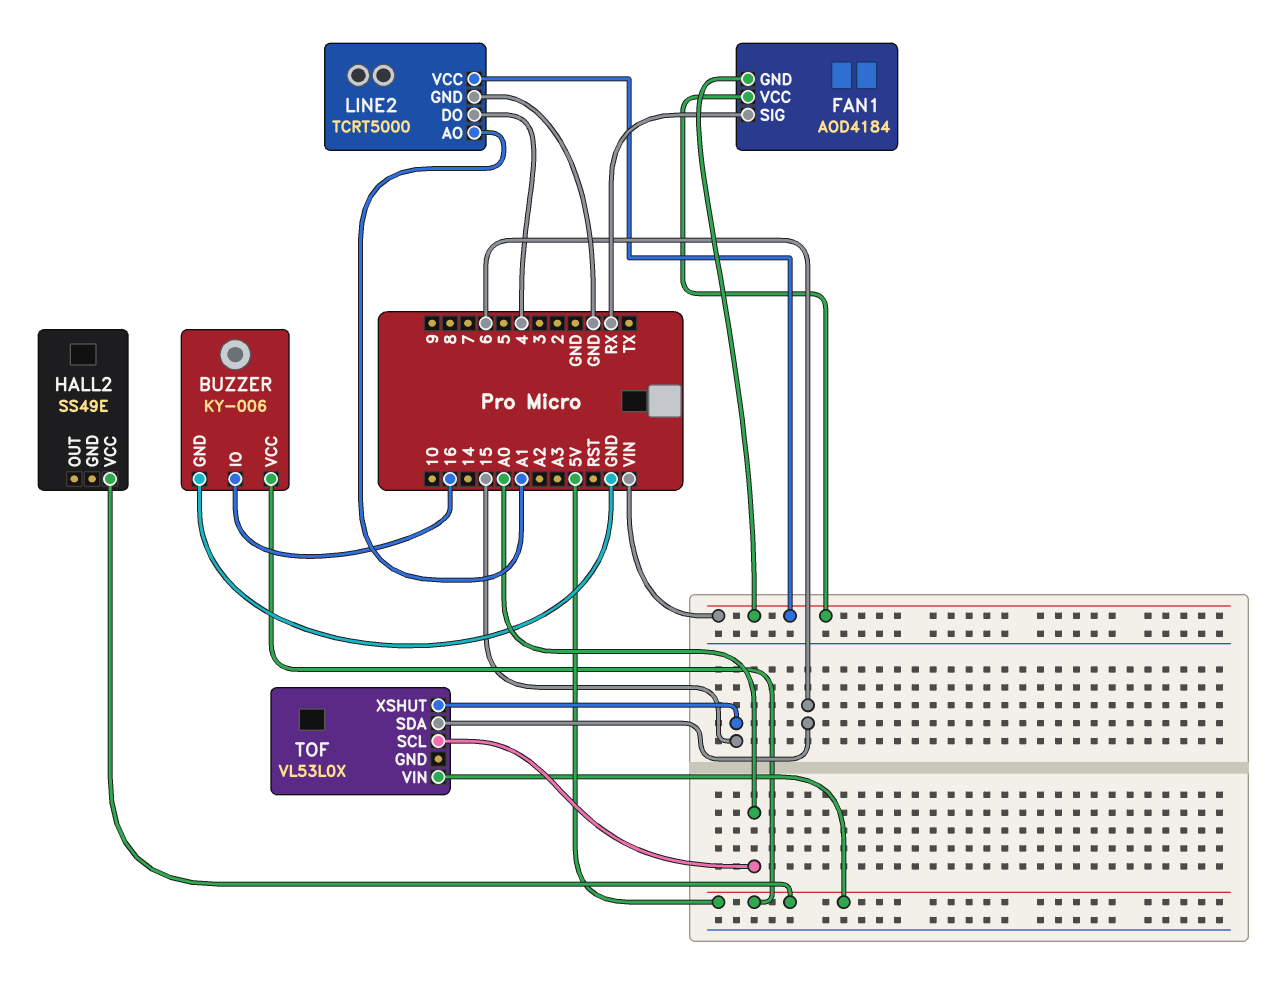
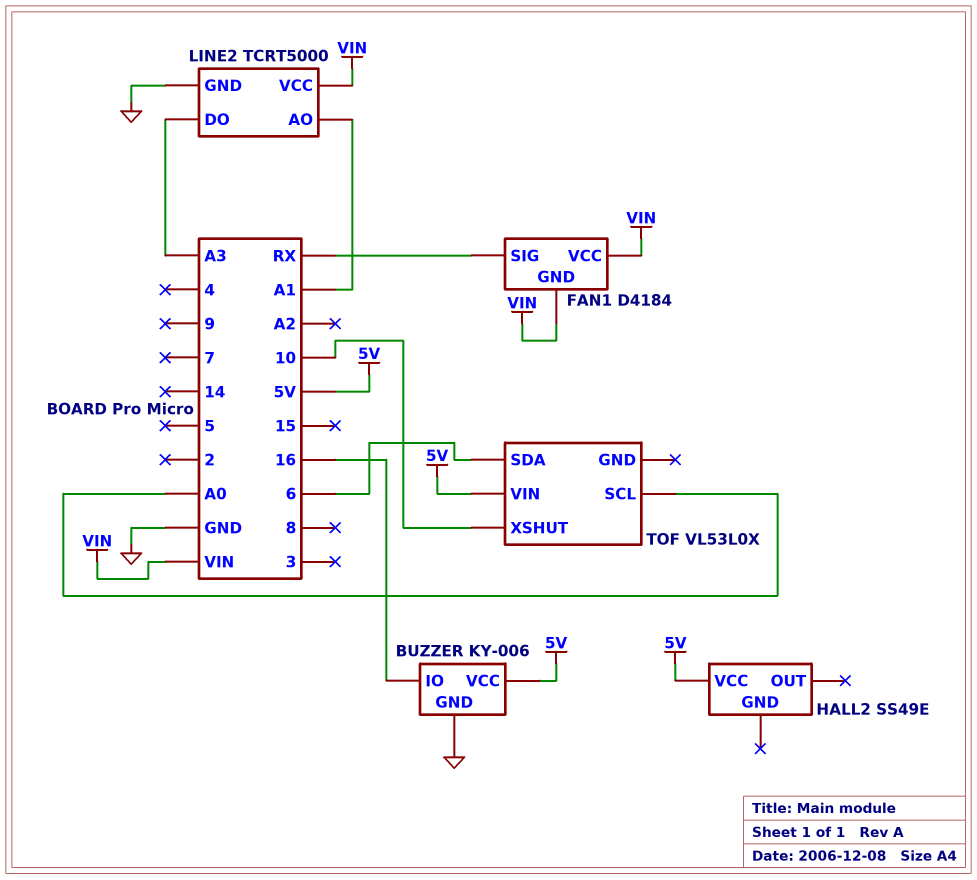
FAN1: AOD4184 -> D4184
LINE2 pin DO: 4 -> A3
TOF pin XSHUT: 15 -> 10

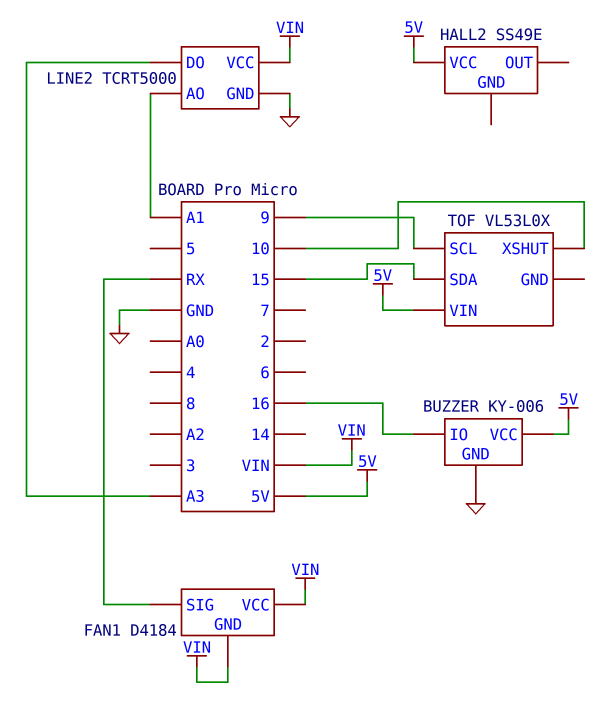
TOF pin SCL: A0 -> 9
TOF pin SDA: 6 -> 15

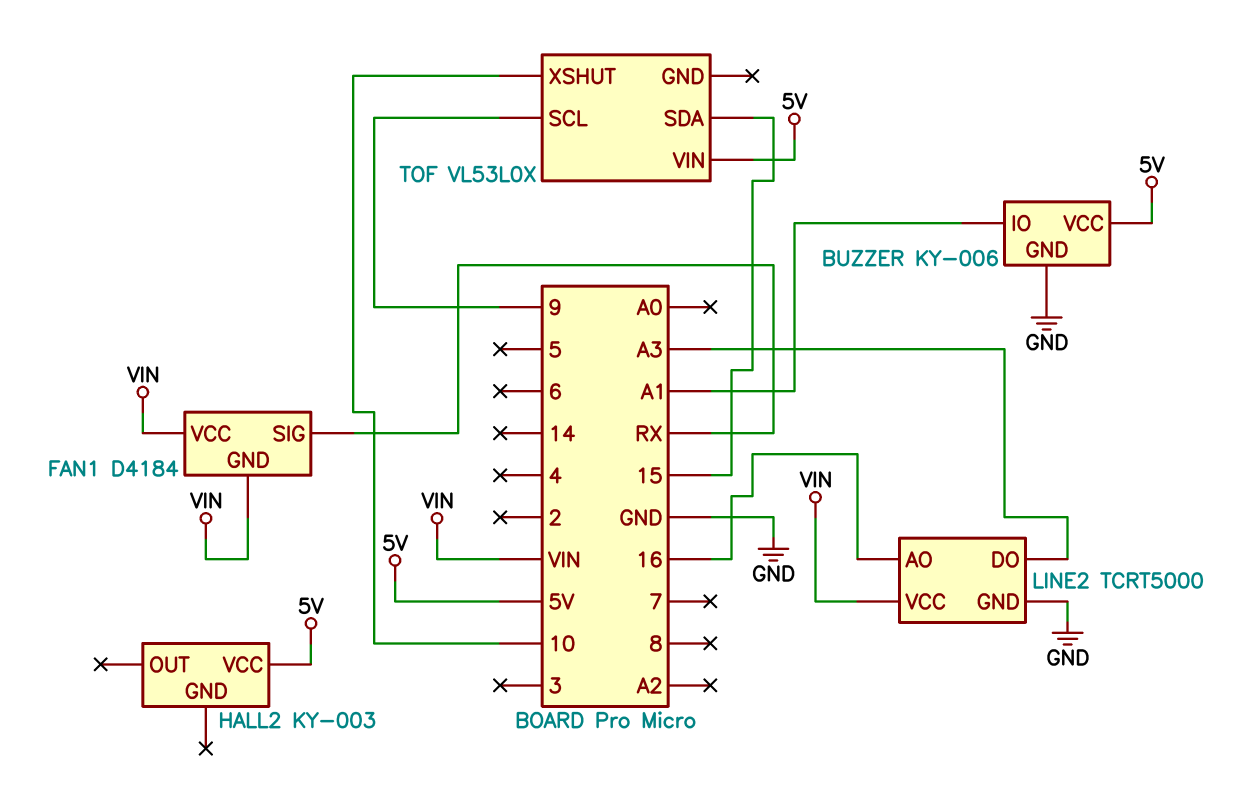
BUZZER pin IO: 16 -> A1
HALL2: SS49E -> KY-003
LINE2 pin AO: A1 -> 16

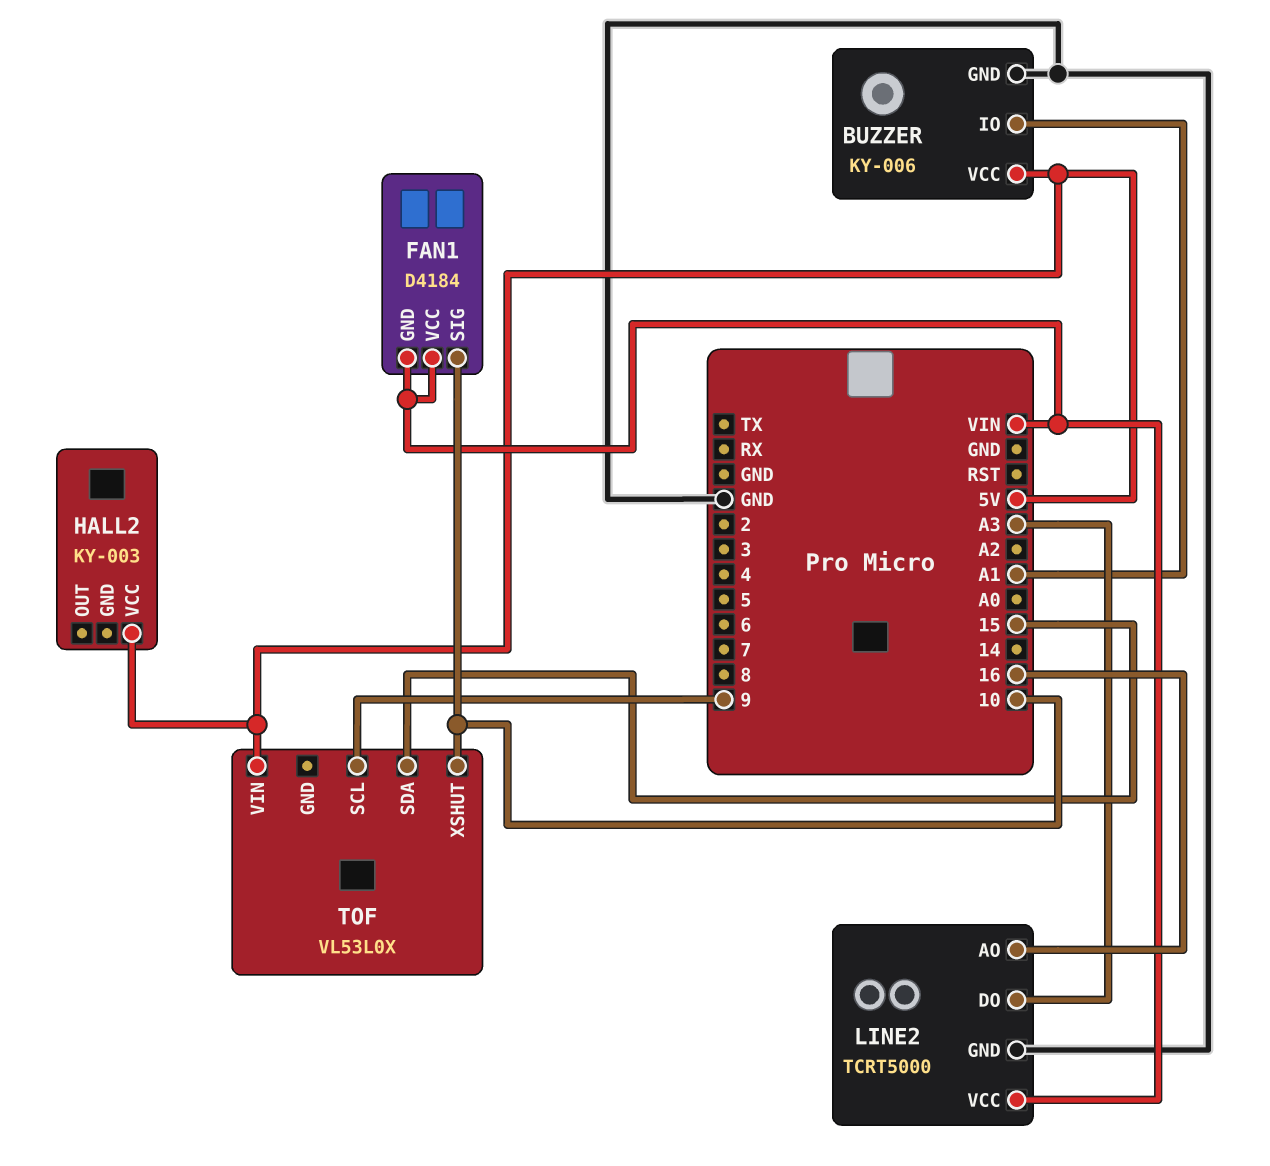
FAN1 pin SIG: RX -> 10

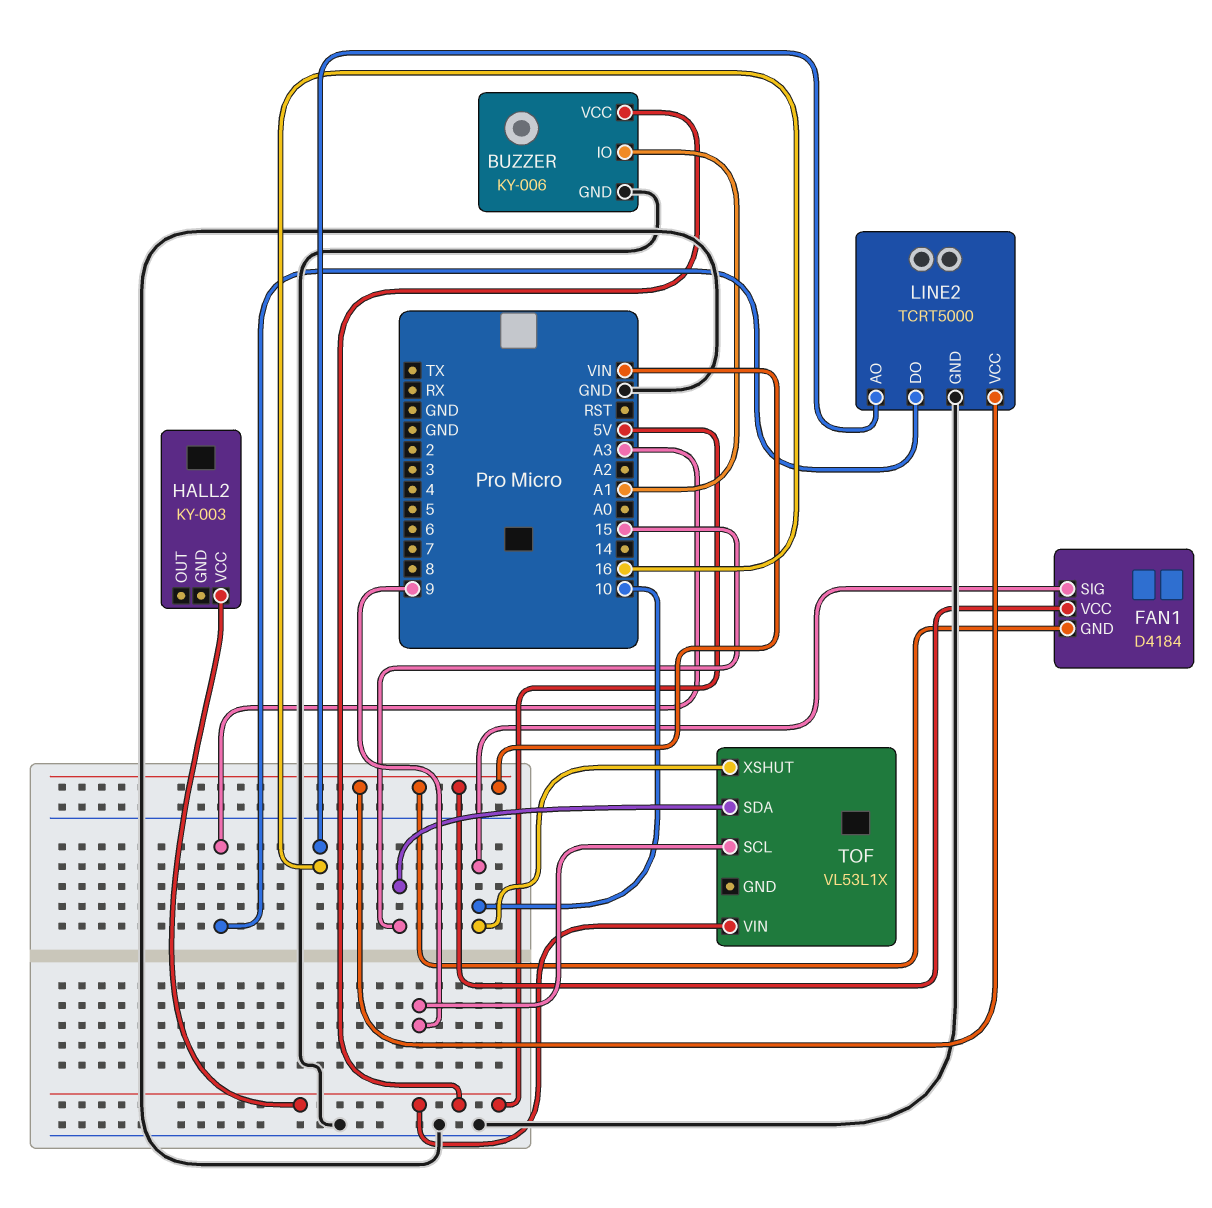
TOF: VL53L0X -> VL53L1X

